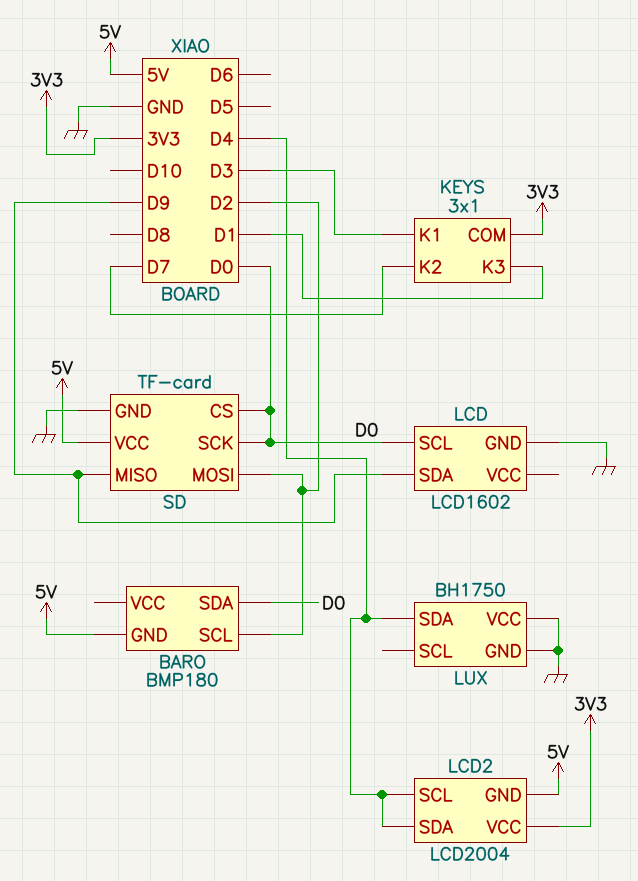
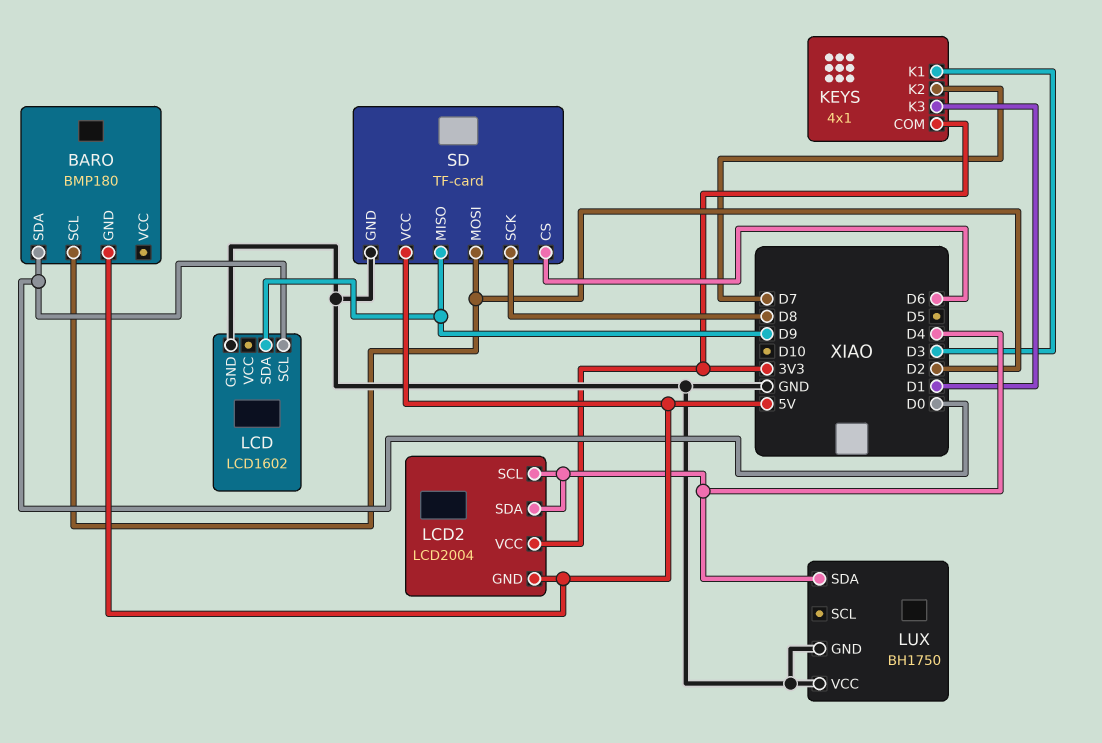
KEYS: 3x1 -> 4x1
SD pin CS: D0 -> D6
SD pin SCK: D0 -> D8

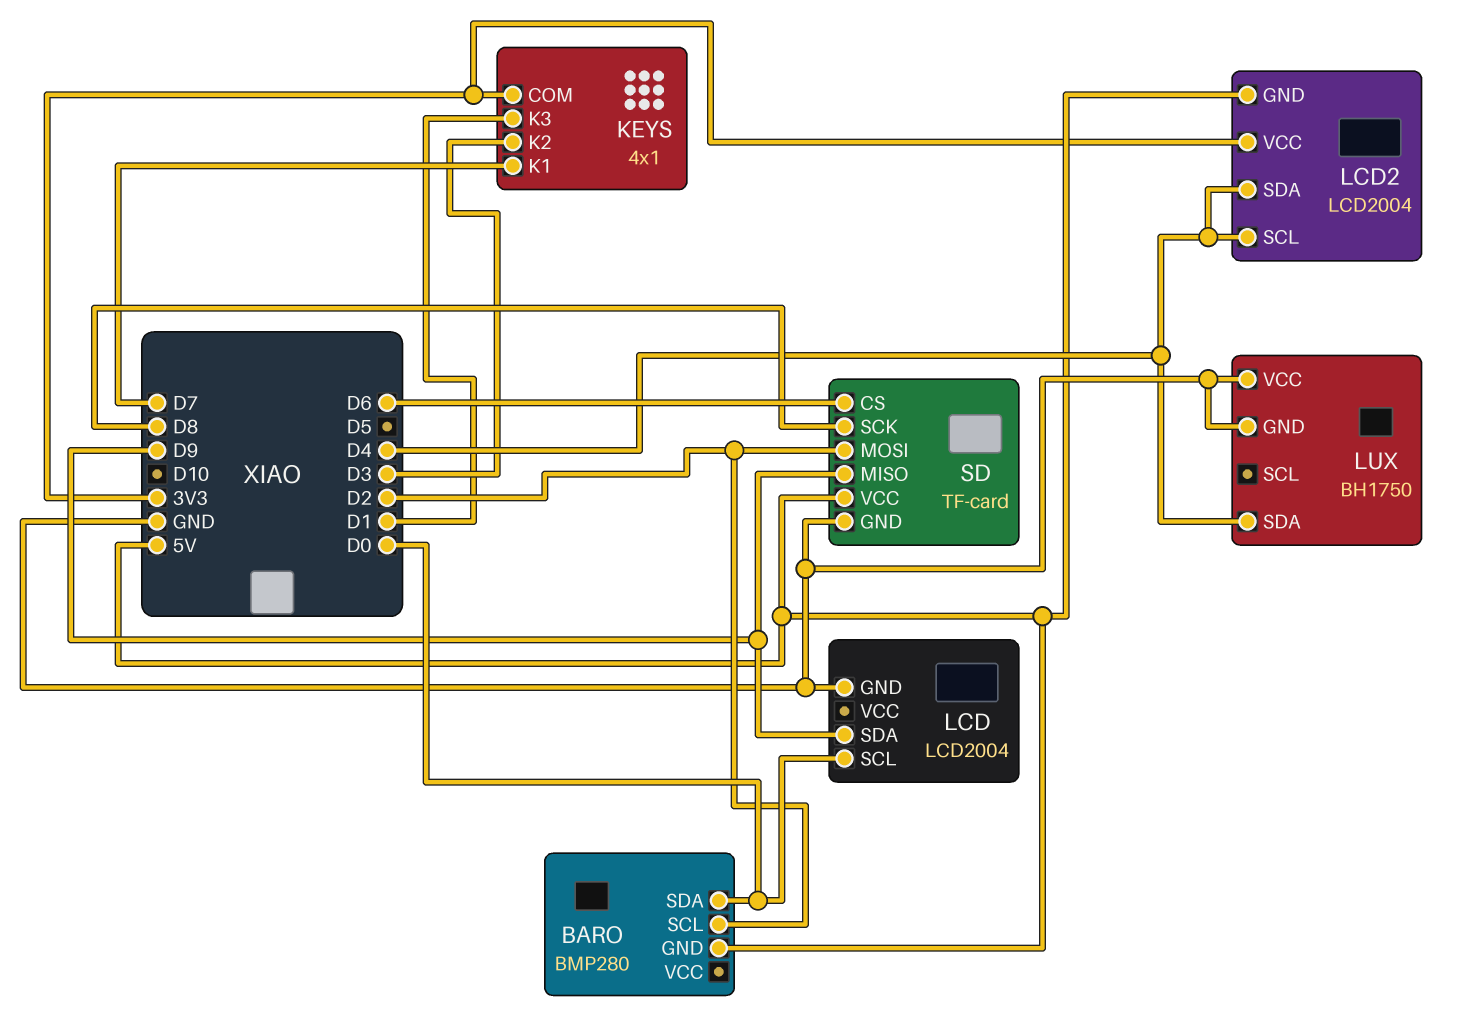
BARO: BMP180 -> BMP280
KEYS pin K1: D3 -> D7
KEYS pin K2: D7 -> D3
LCD: LCD1602 -> LCD2004

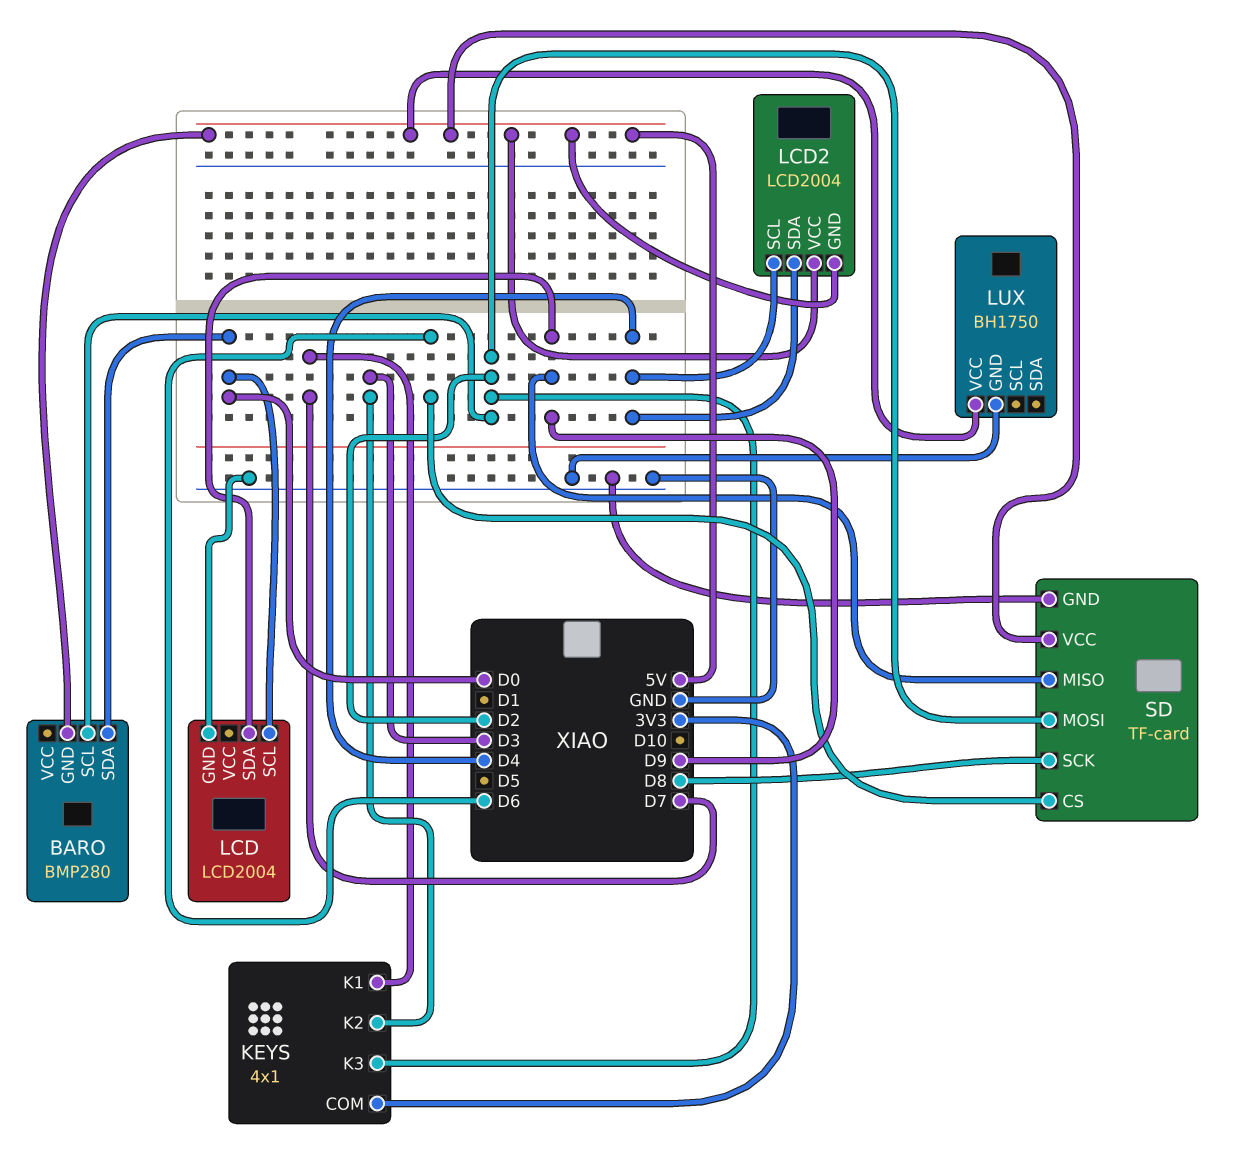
KEYS pin K3: D1 -> D2
LCD2 pin VCC: 3V3 -> 5V
LUX pin SDA: D4 -> none
LUX pin VCC: GND -> 5V

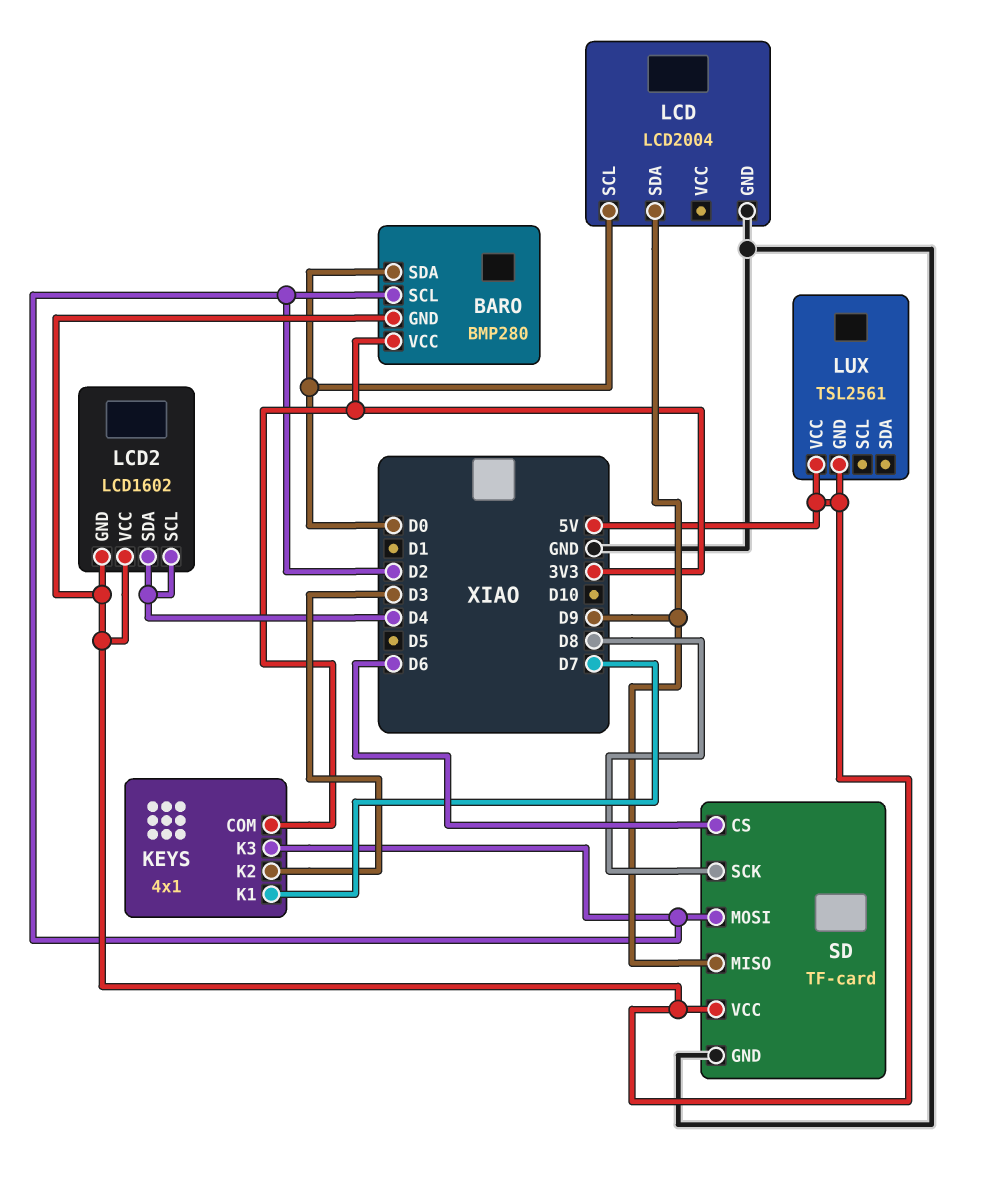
BARO pin VCC: none -> 3V3
LCD2: LCD2004 -> LCD1602
LUX: BH1750 -> TSL2561
LUX pin GND: GND -> 5V

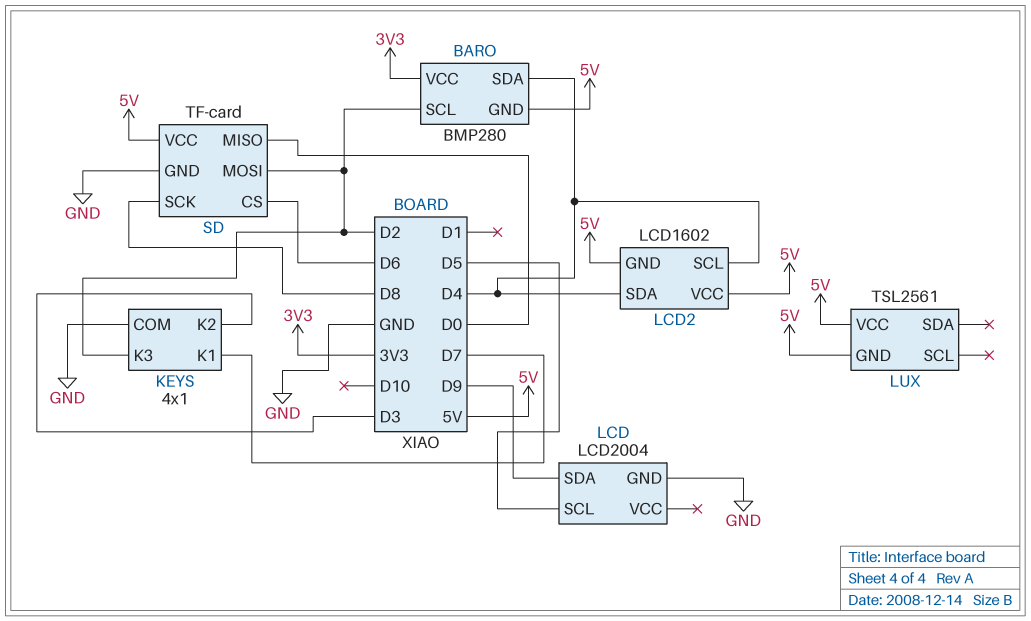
BARO pin SDA: D0 -> D4
KEYS pin COM: 3V3 -> GND
LCD pin SCL: D0 -> D5
SD pin MISO: D9 -> D0

